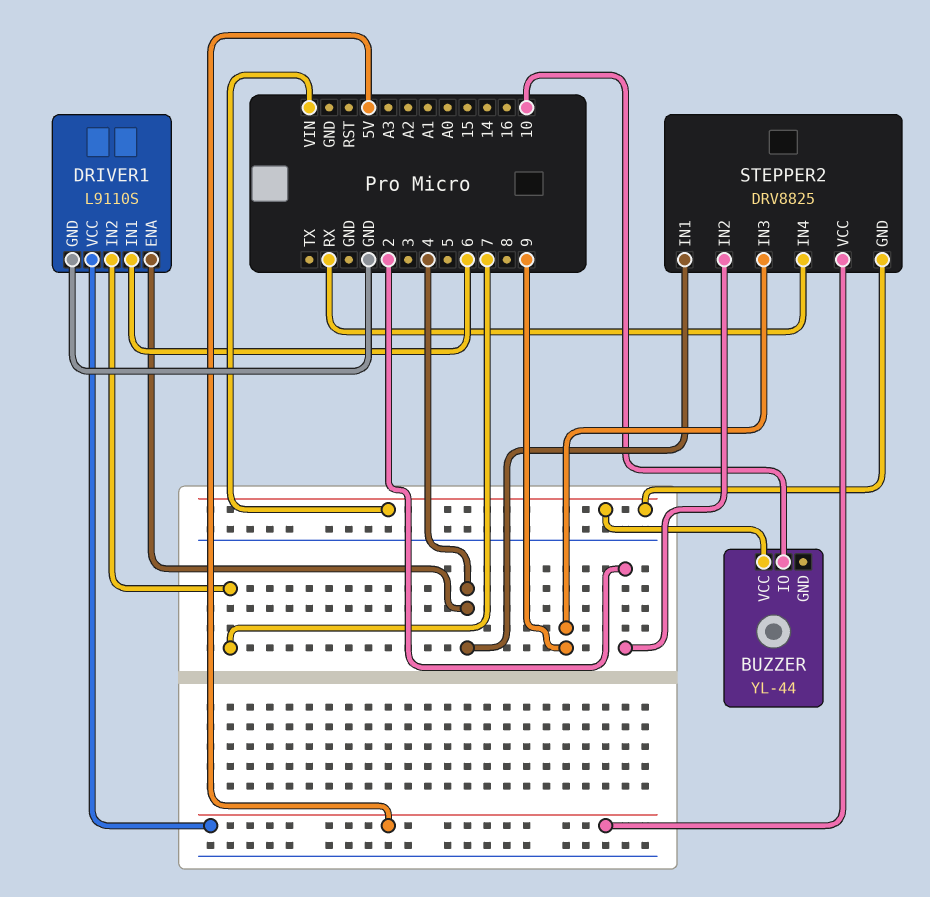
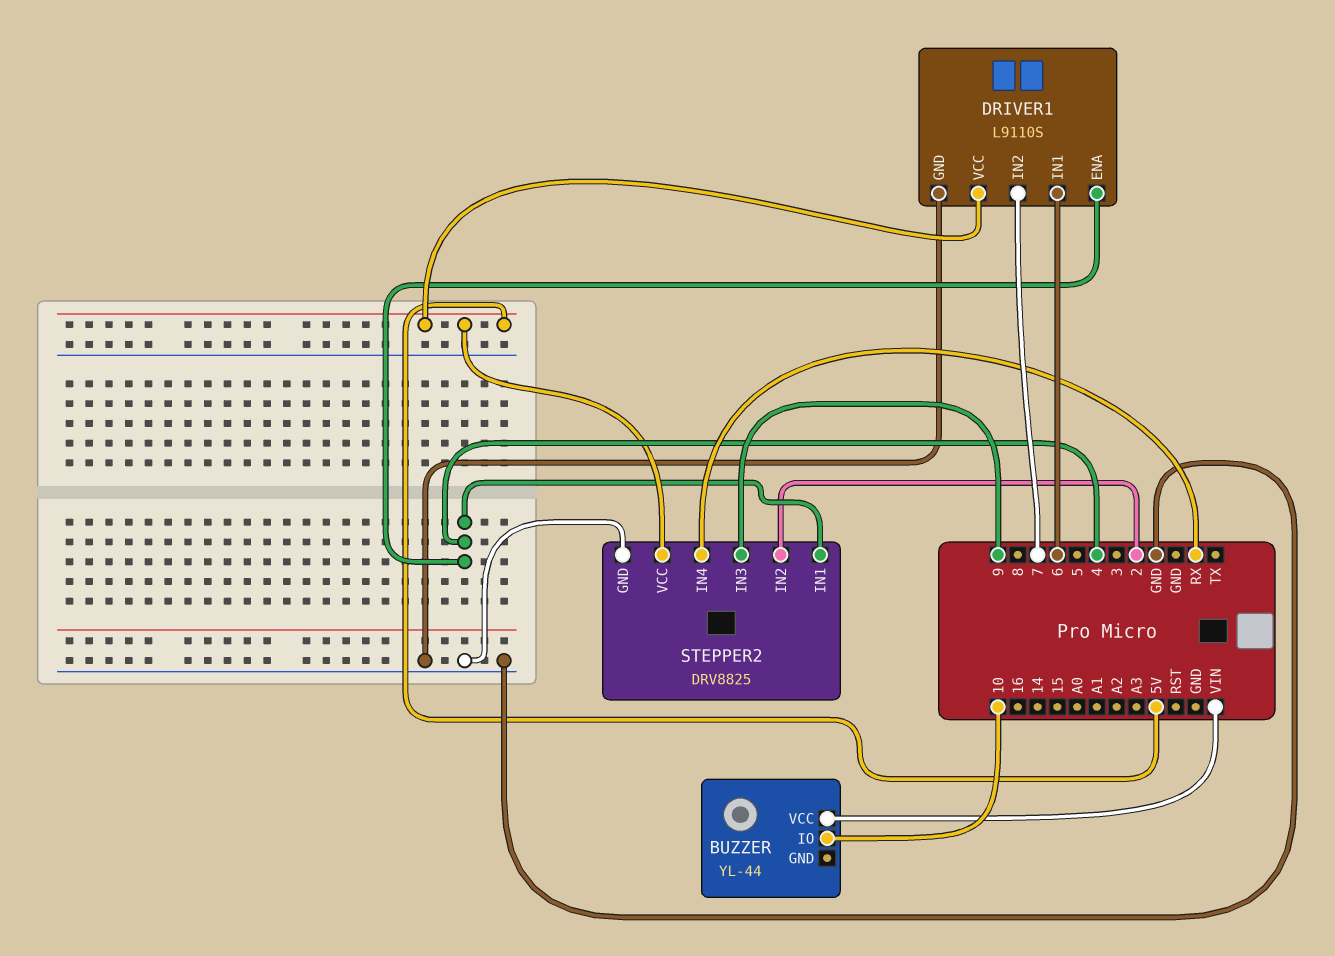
STEPPER2 pin GND: VIN -> GND

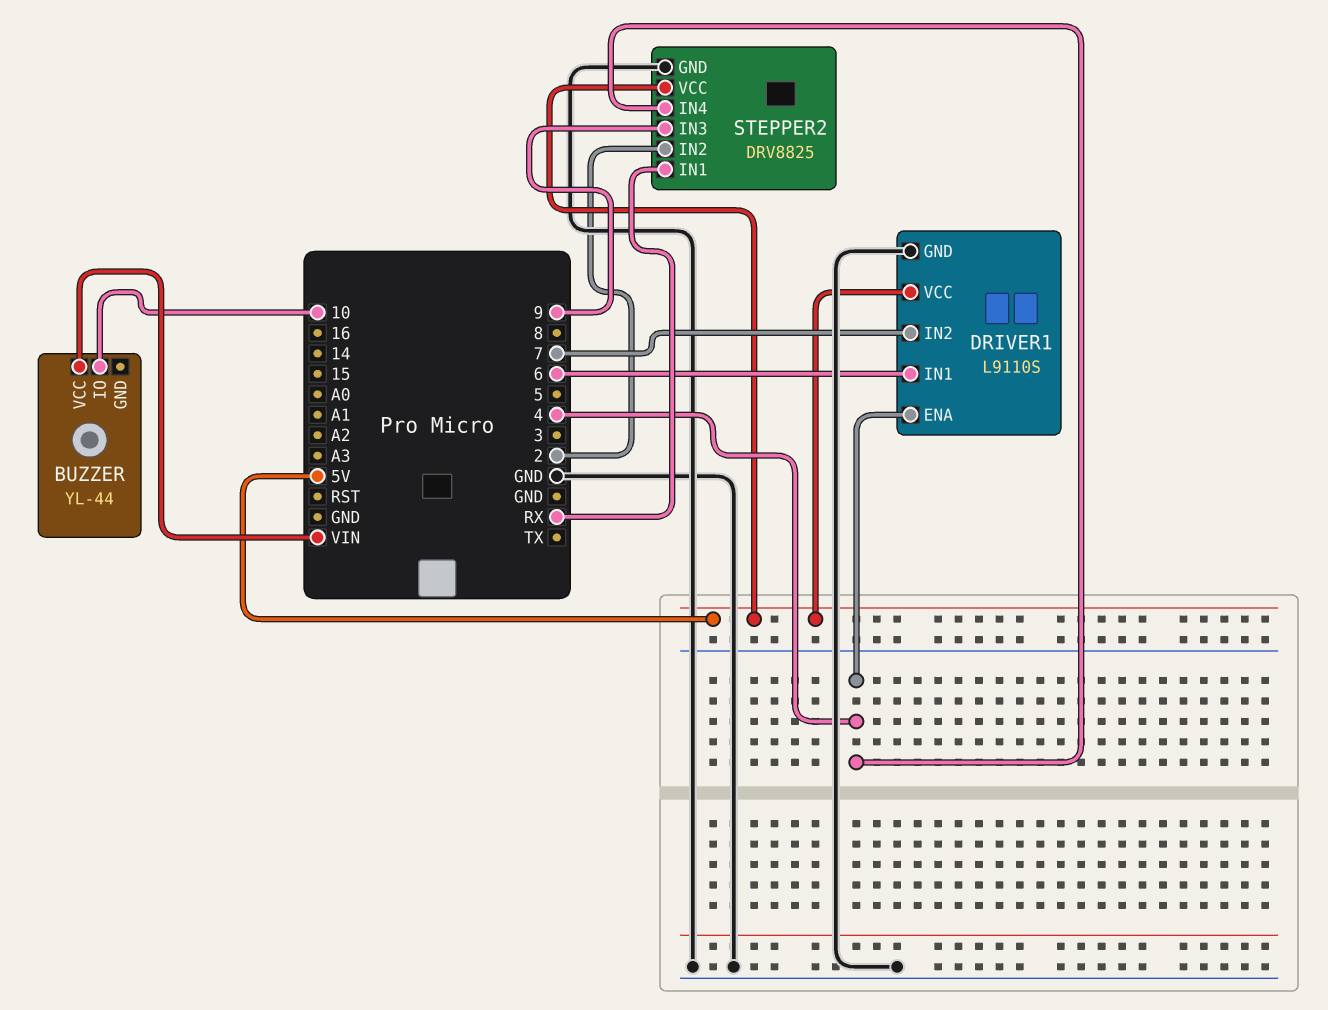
STEPPER2 pin IN1: 4 -> RX
STEPPER2 pin IN4: RX -> 4

